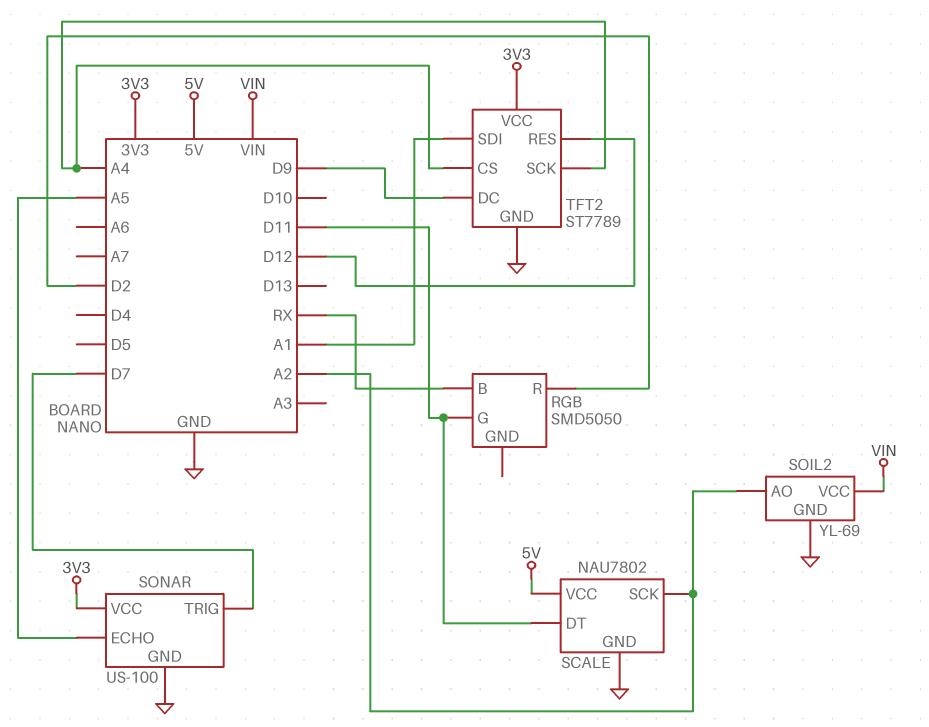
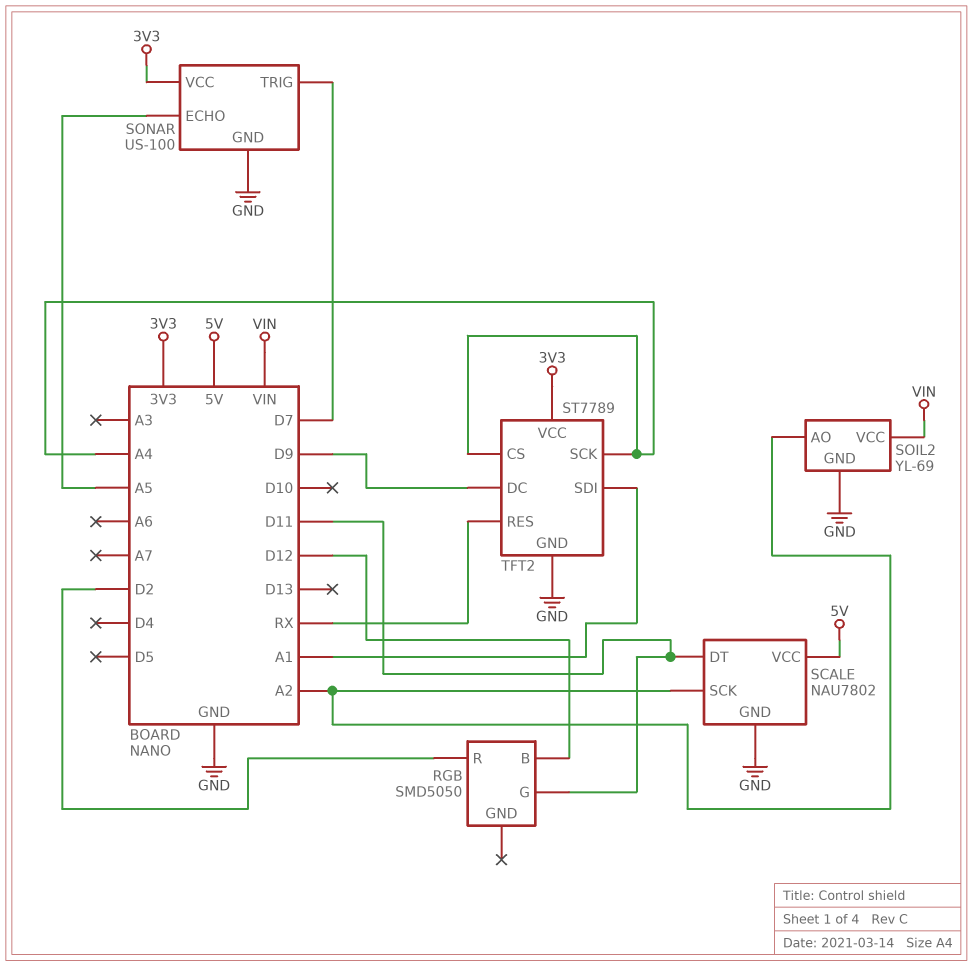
RGB pin B: RX -> D12
TFT2 pin RES: D12 -> RX

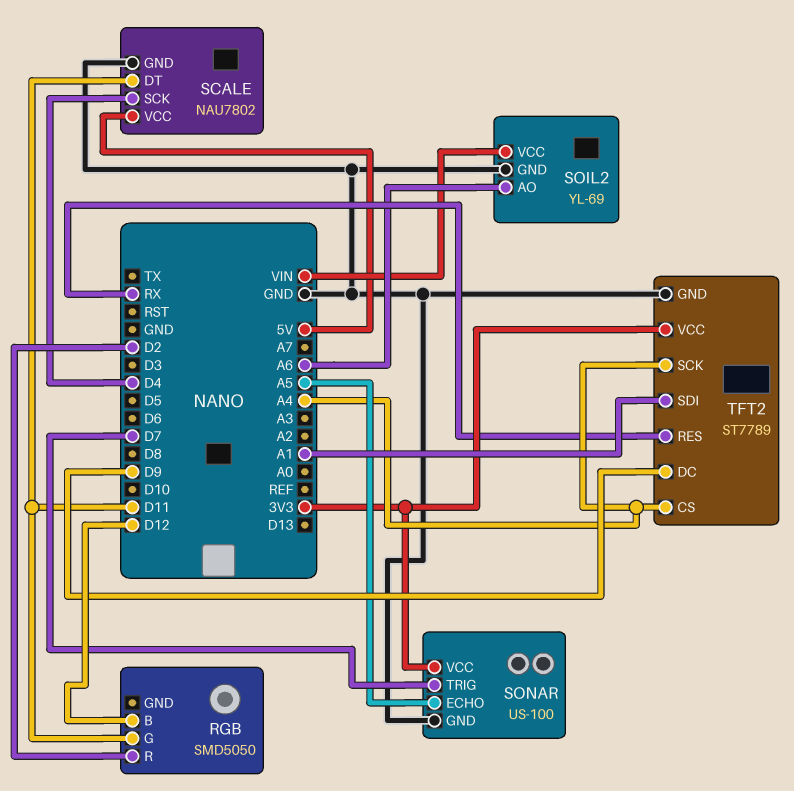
SCALE pin SCK: A2 -> D4
SOIL2 pin AO: A2 -> A6

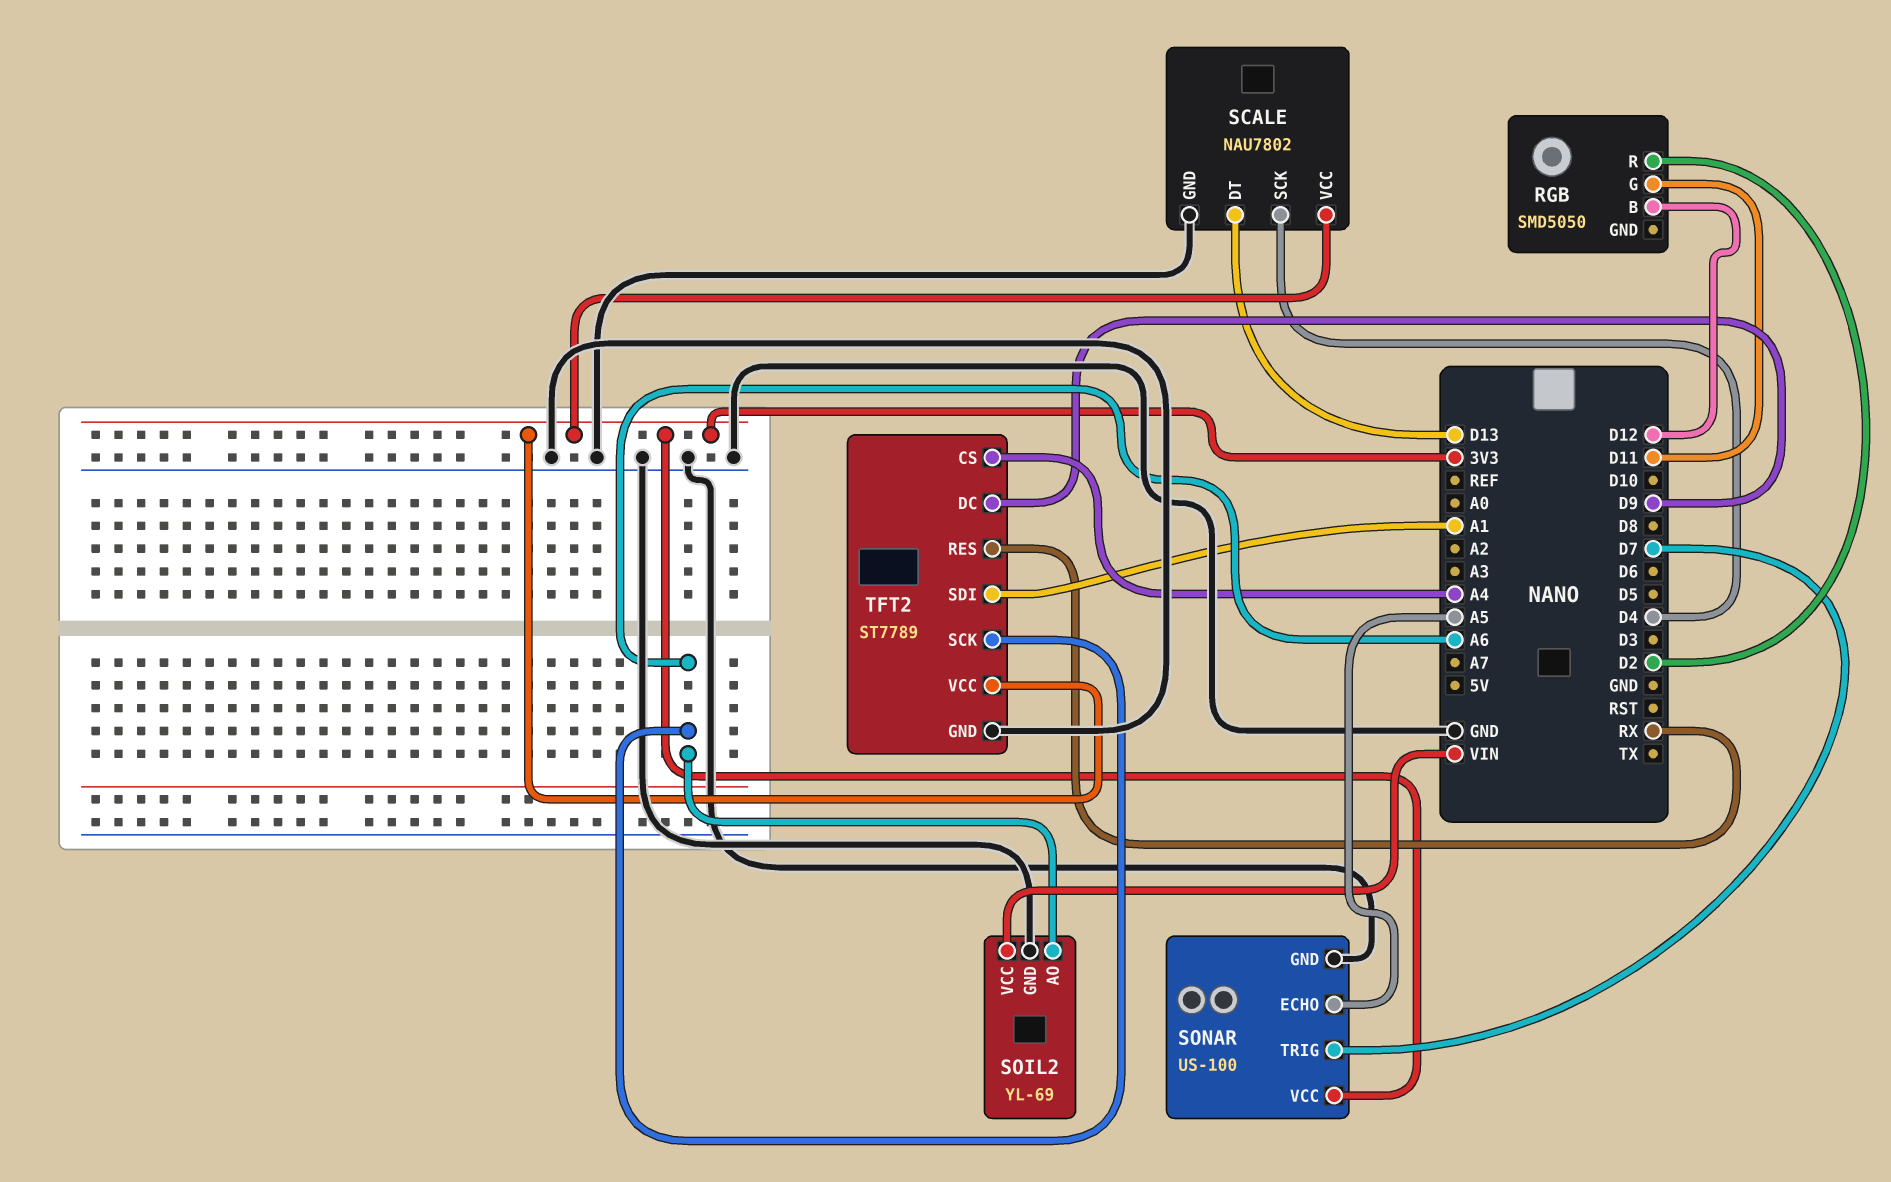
SCALE pin DT: D11 -> D13
SCALE pin VCC: 5V -> 3V3
TFT2 pin SCK: A4 -> A6

